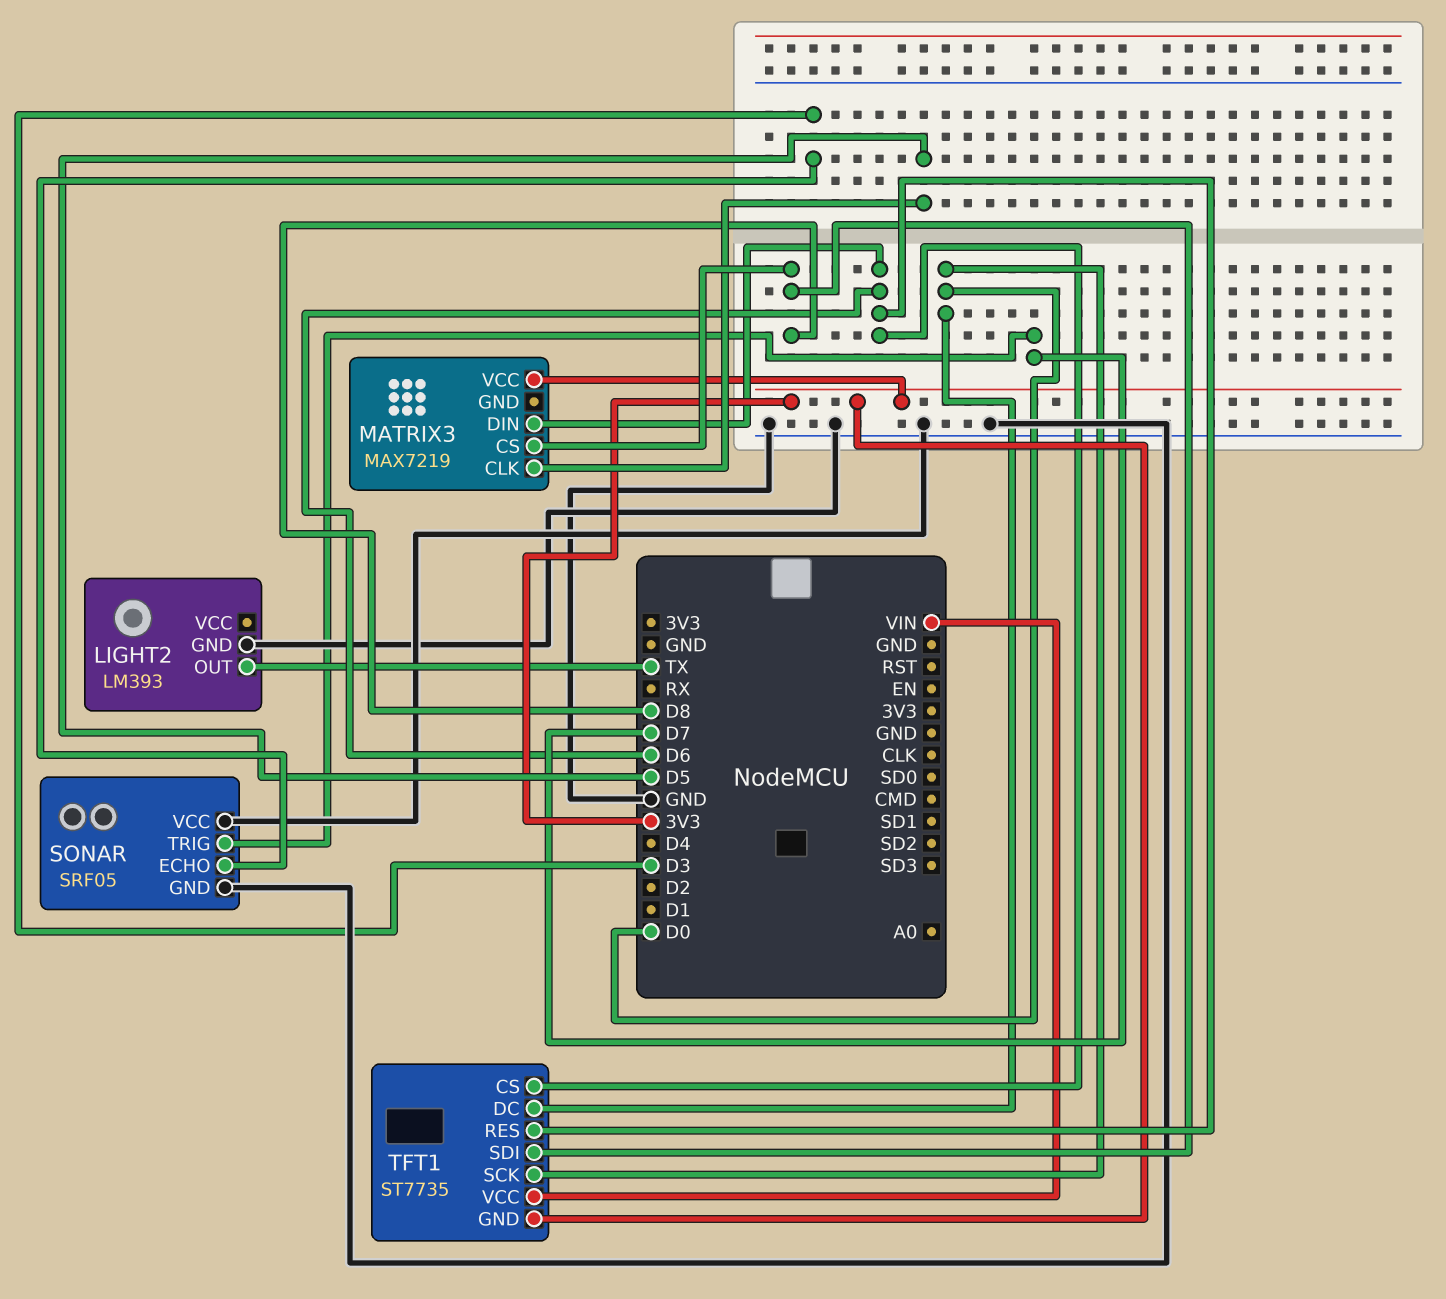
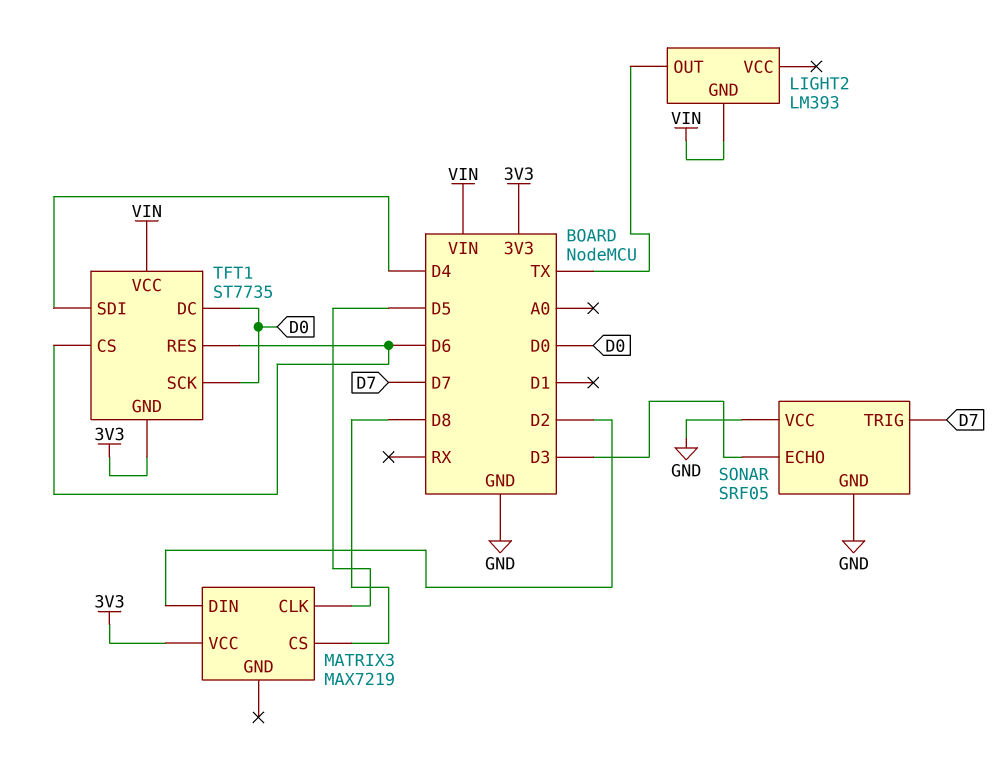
LIGHT2 pin GND: GND -> VIN
MATRIX3 pin DIN: D6 -> D2
TFT1 pin SDI: D8 -> D4

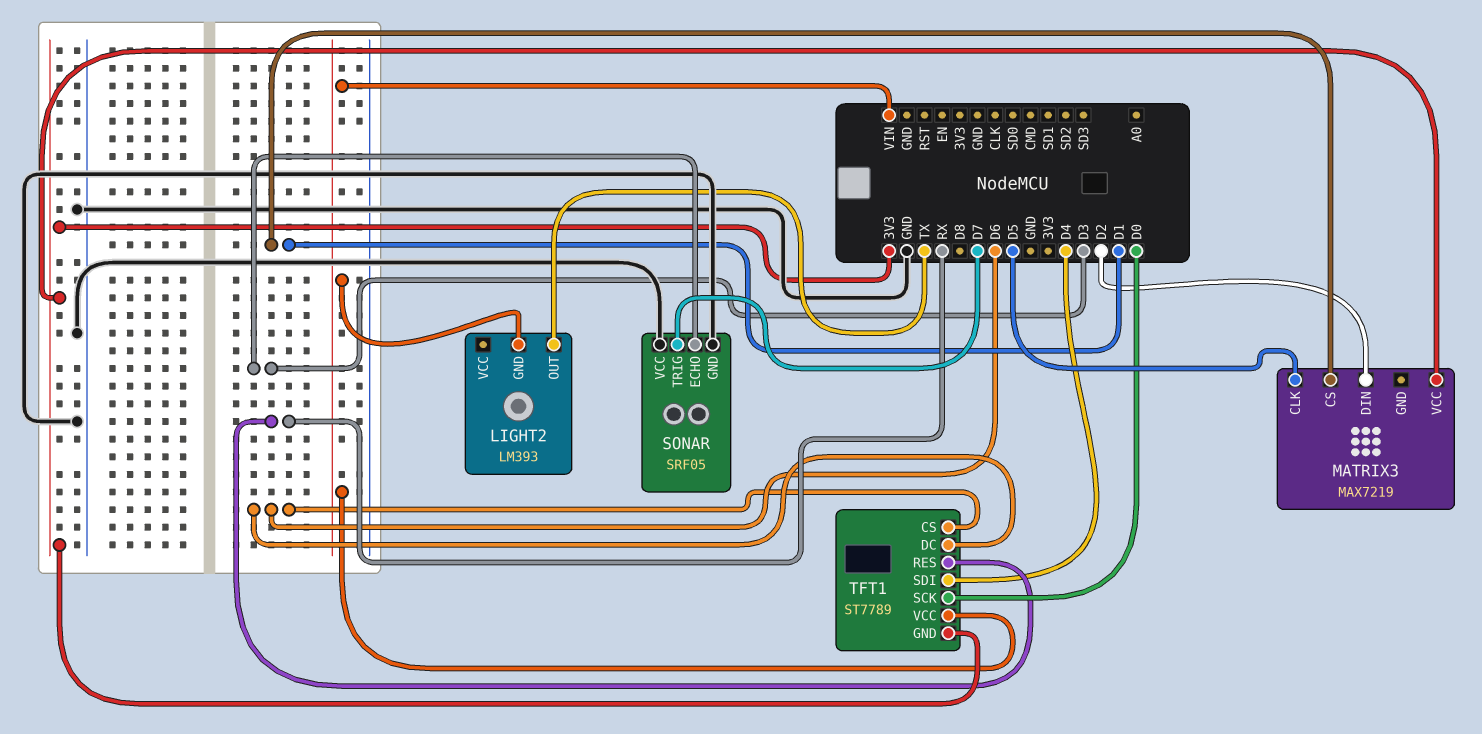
MATRIX3 pin CS: D8 -> D1
TFT1: ST7735 -> ST7789
TFT1 pin DC: D0 -> D6
TFT1 pin RES: D6 -> RX

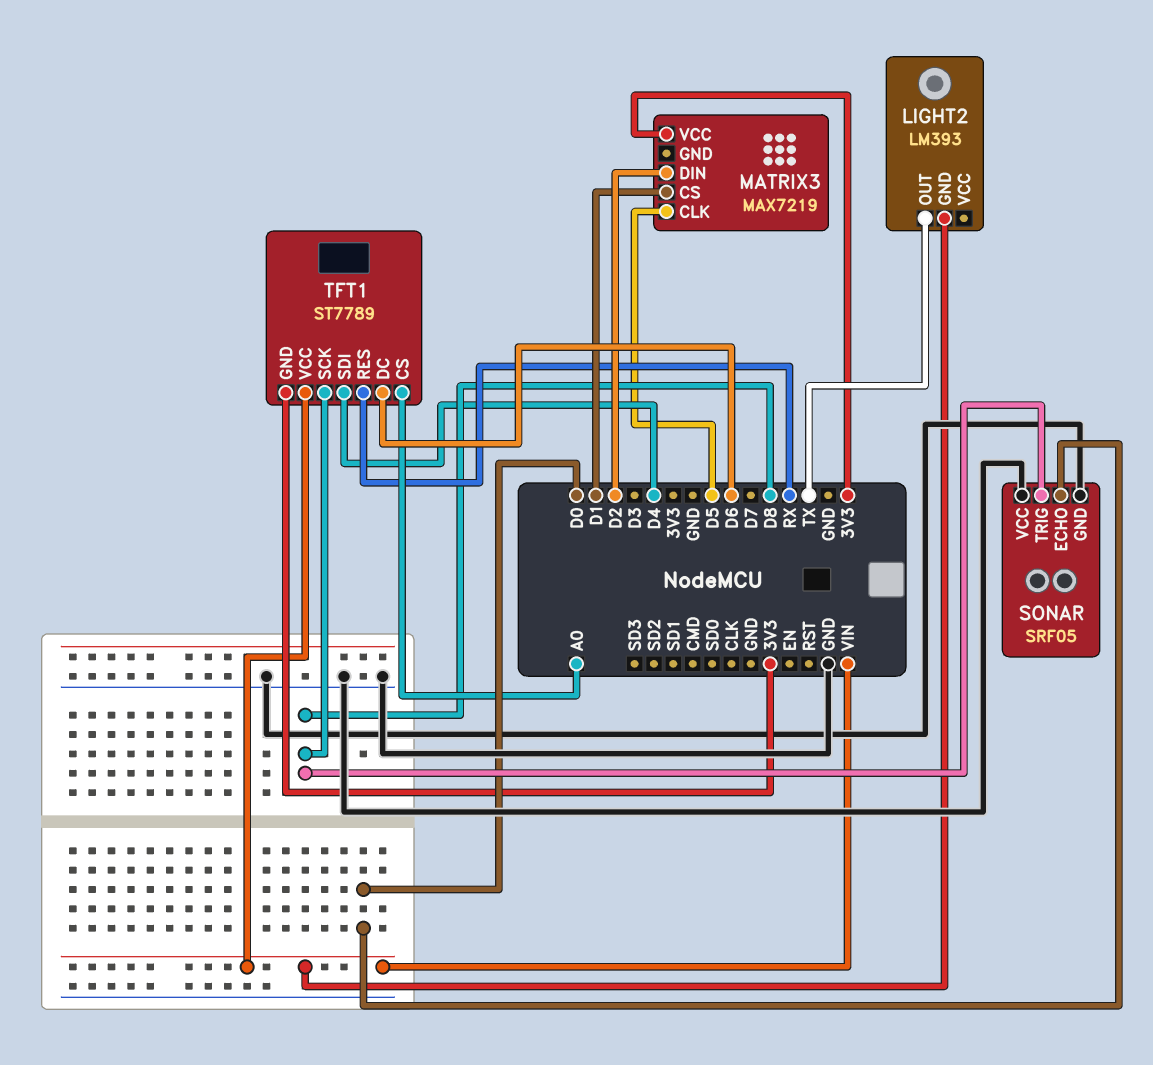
SONAR pin ECHO: D3 -> D0
SONAR pin TRIG: D7 -> D8
TFT1 pin CS: D6 -> A0
TFT1 pin SCK: D0 -> D8

